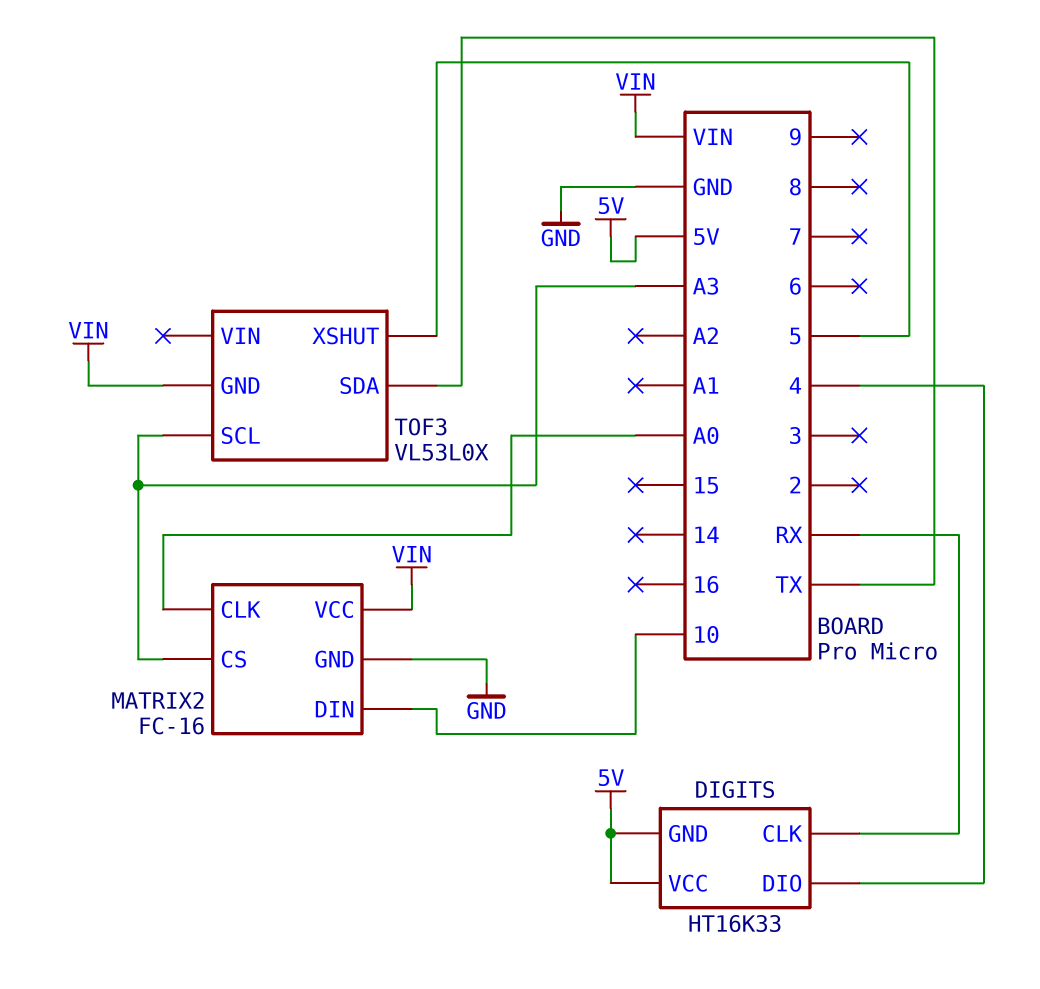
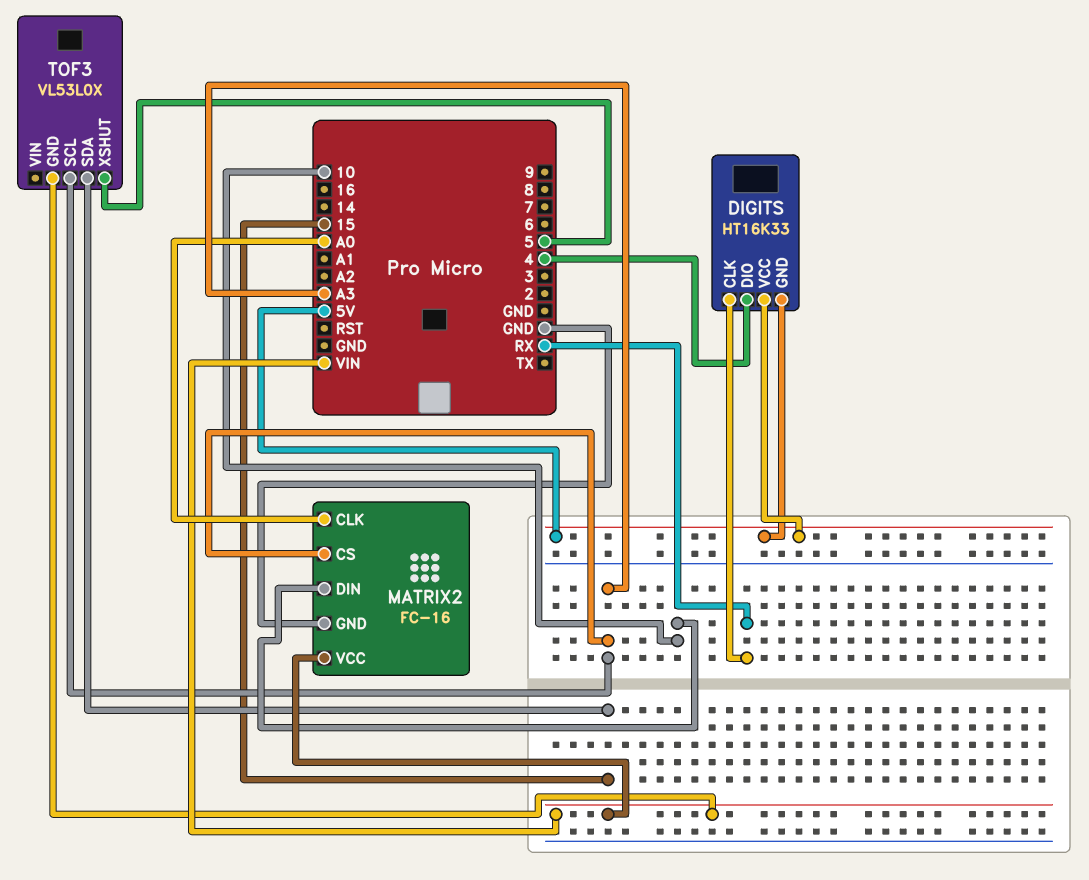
TOF3 pin SDA: TX -> 15

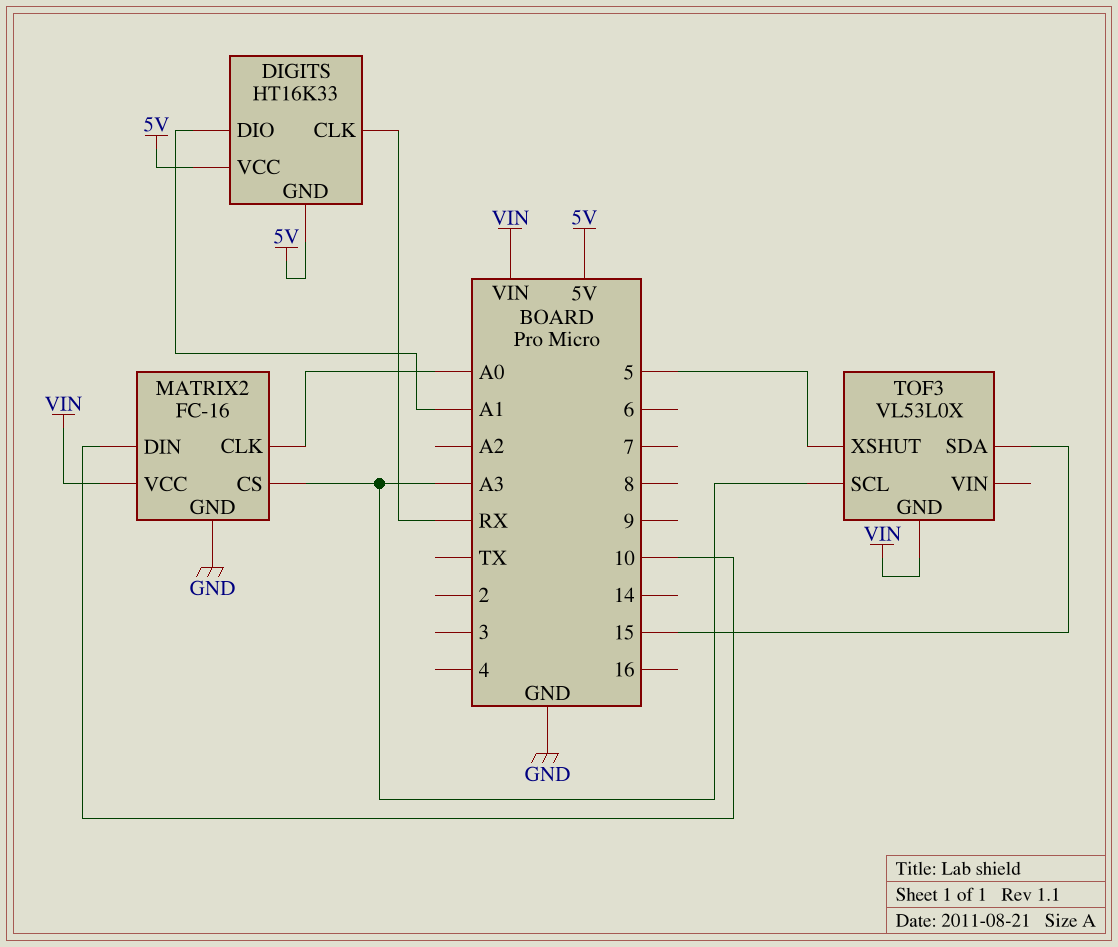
DIGITS pin DIO: 4 -> A1

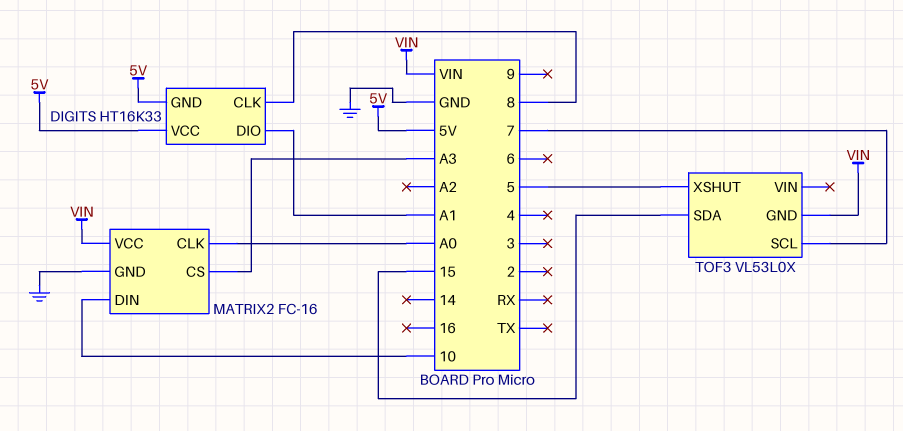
DIGITS pin CLK: RX -> 8
TOF3 pin SCL: A3 -> 7

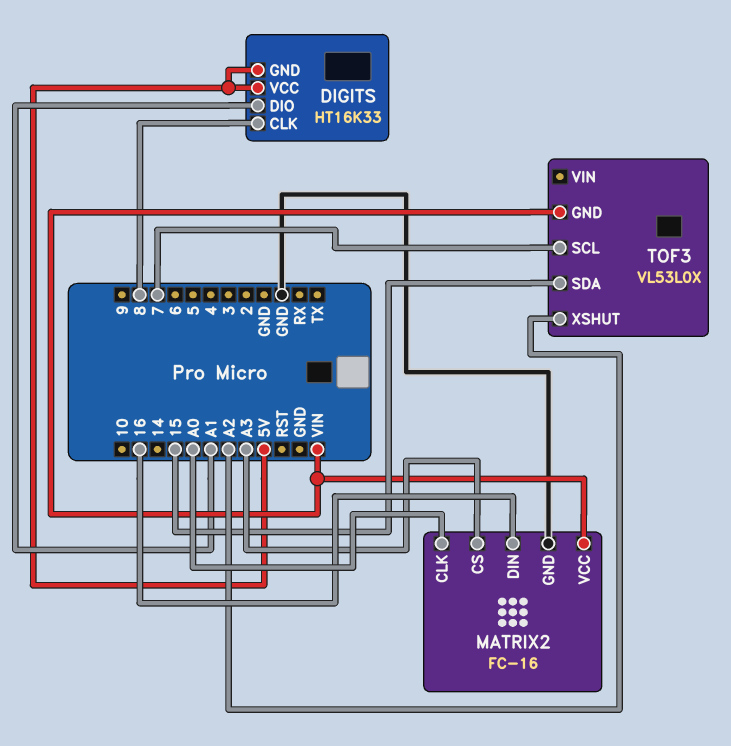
MATRIX2 pin DIN: 10 -> 16
TOF3 pin XSHUT: 5 -> A2

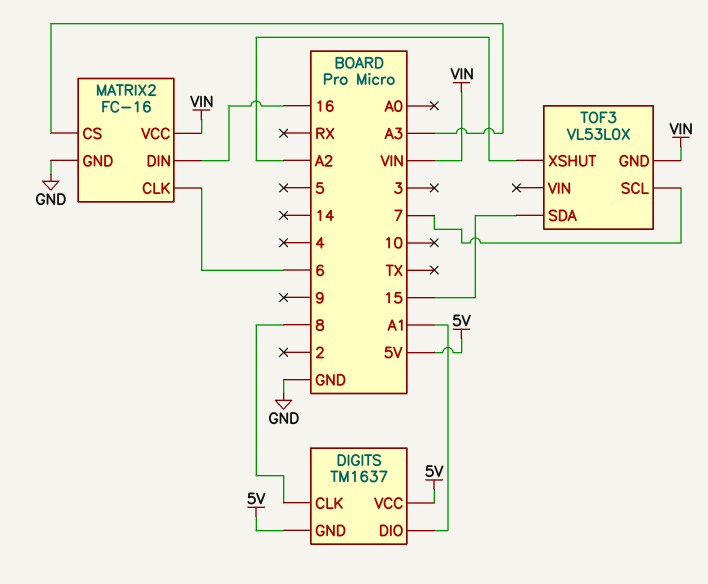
DIGITS: HT16K33 -> TM1637
MATRIX2 pin CLK: A0 -> 6

